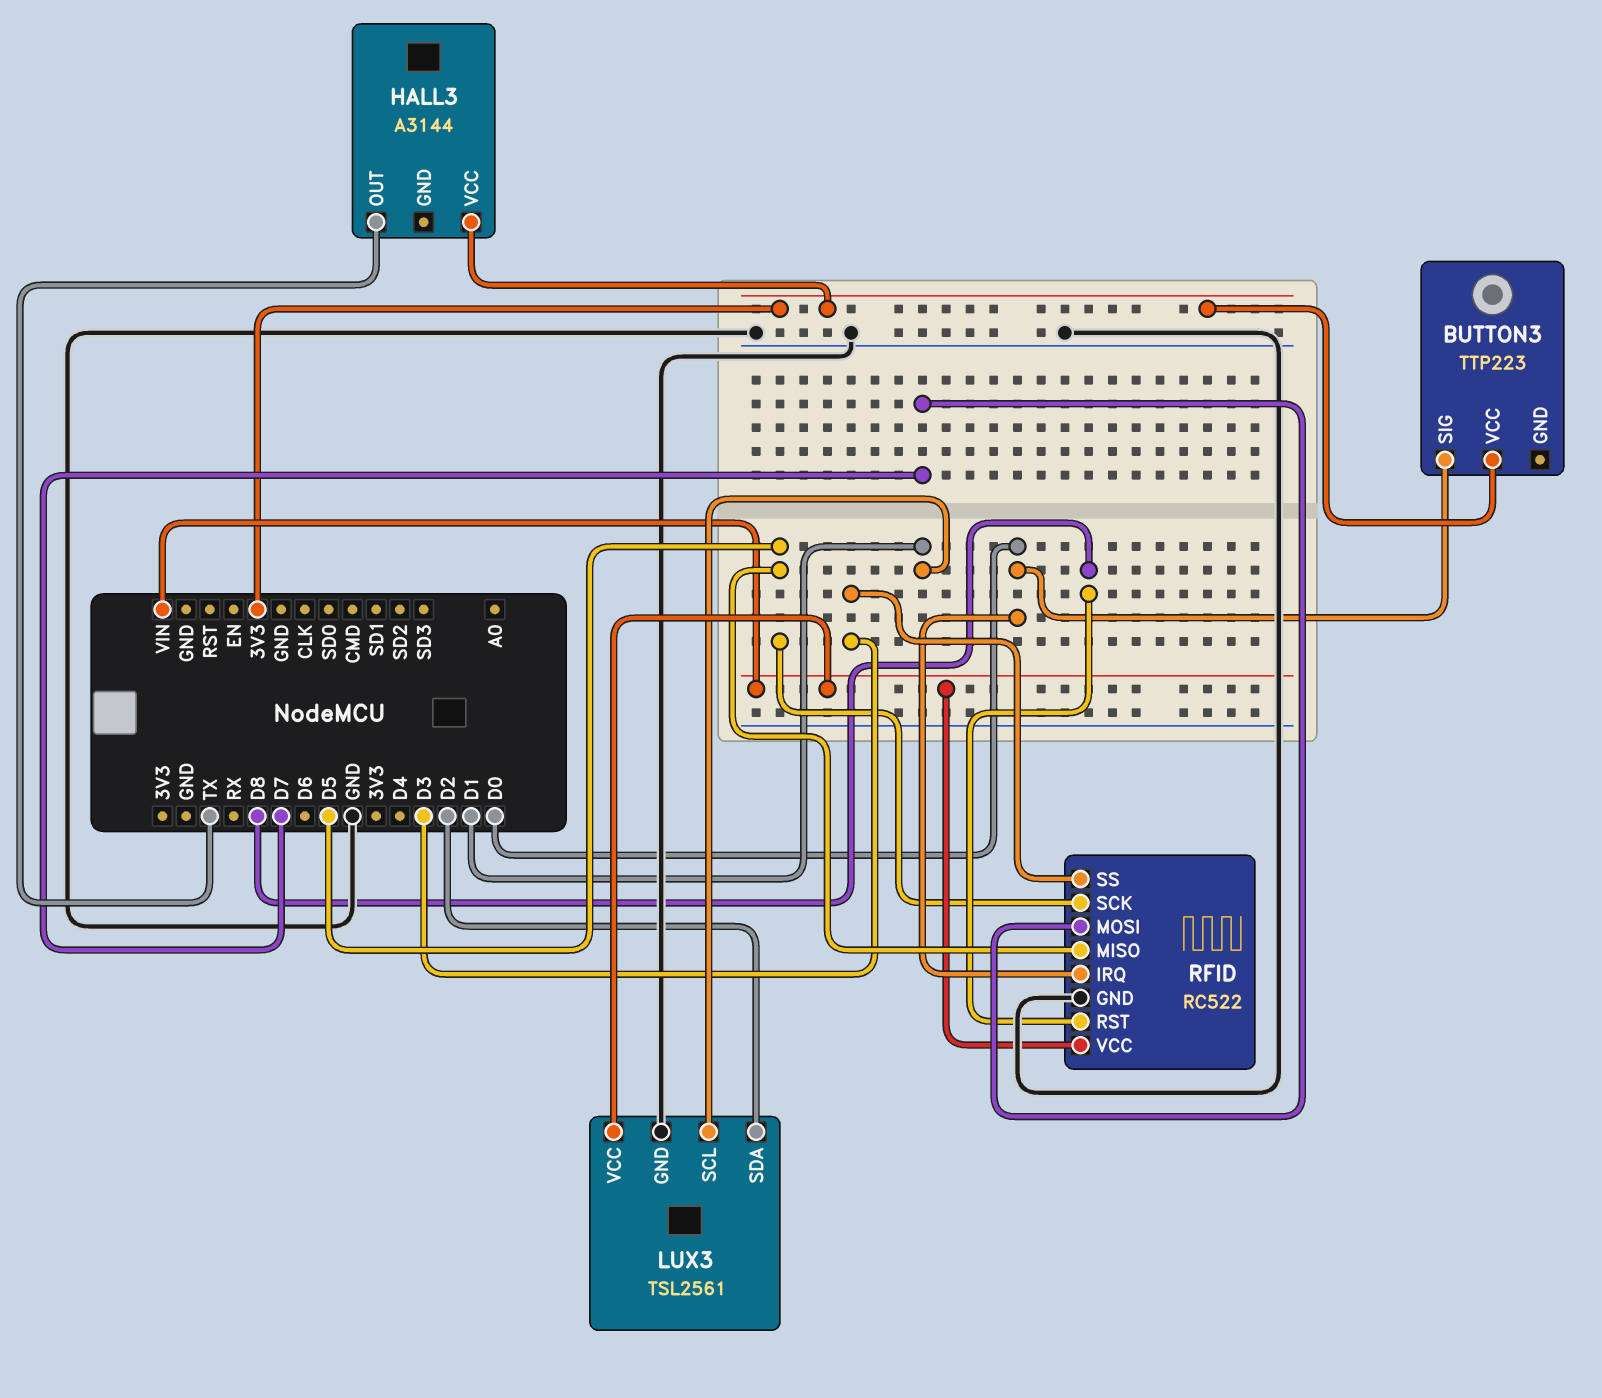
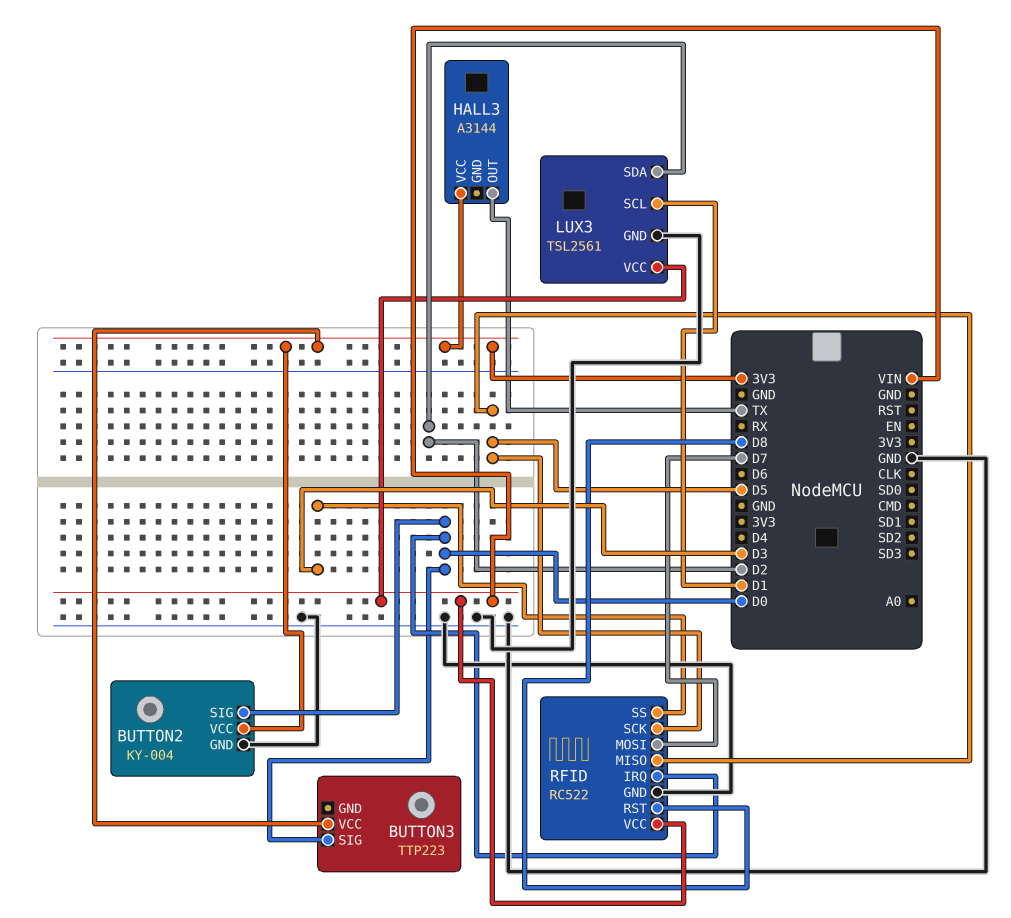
BUTTON2: none -> KY-004
BUTTON2 pin GND: none -> GND
BUTTON2 pin SIG: none -> D0
BUTTON2 pin VCC: none -> 3V3

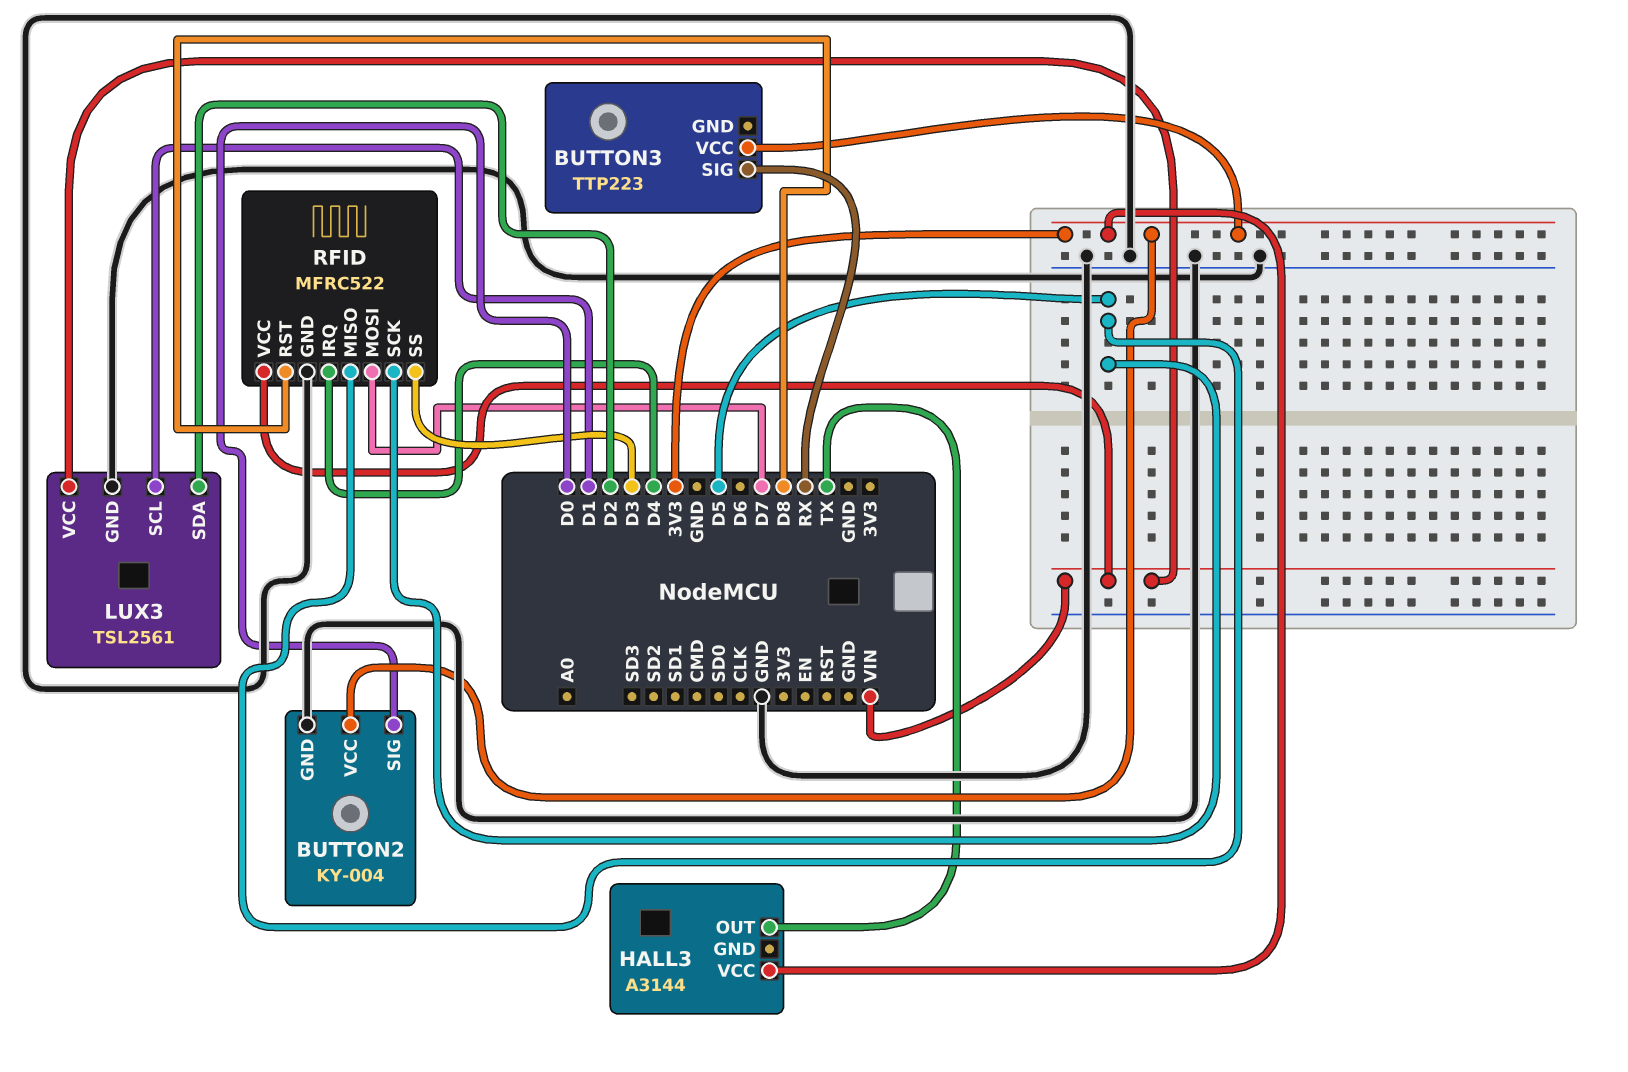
BUTTON3 pin SIG: D0 -> RX
RFID: RC522 -> MFRC522
RFID pin IRQ: D0 -> D4

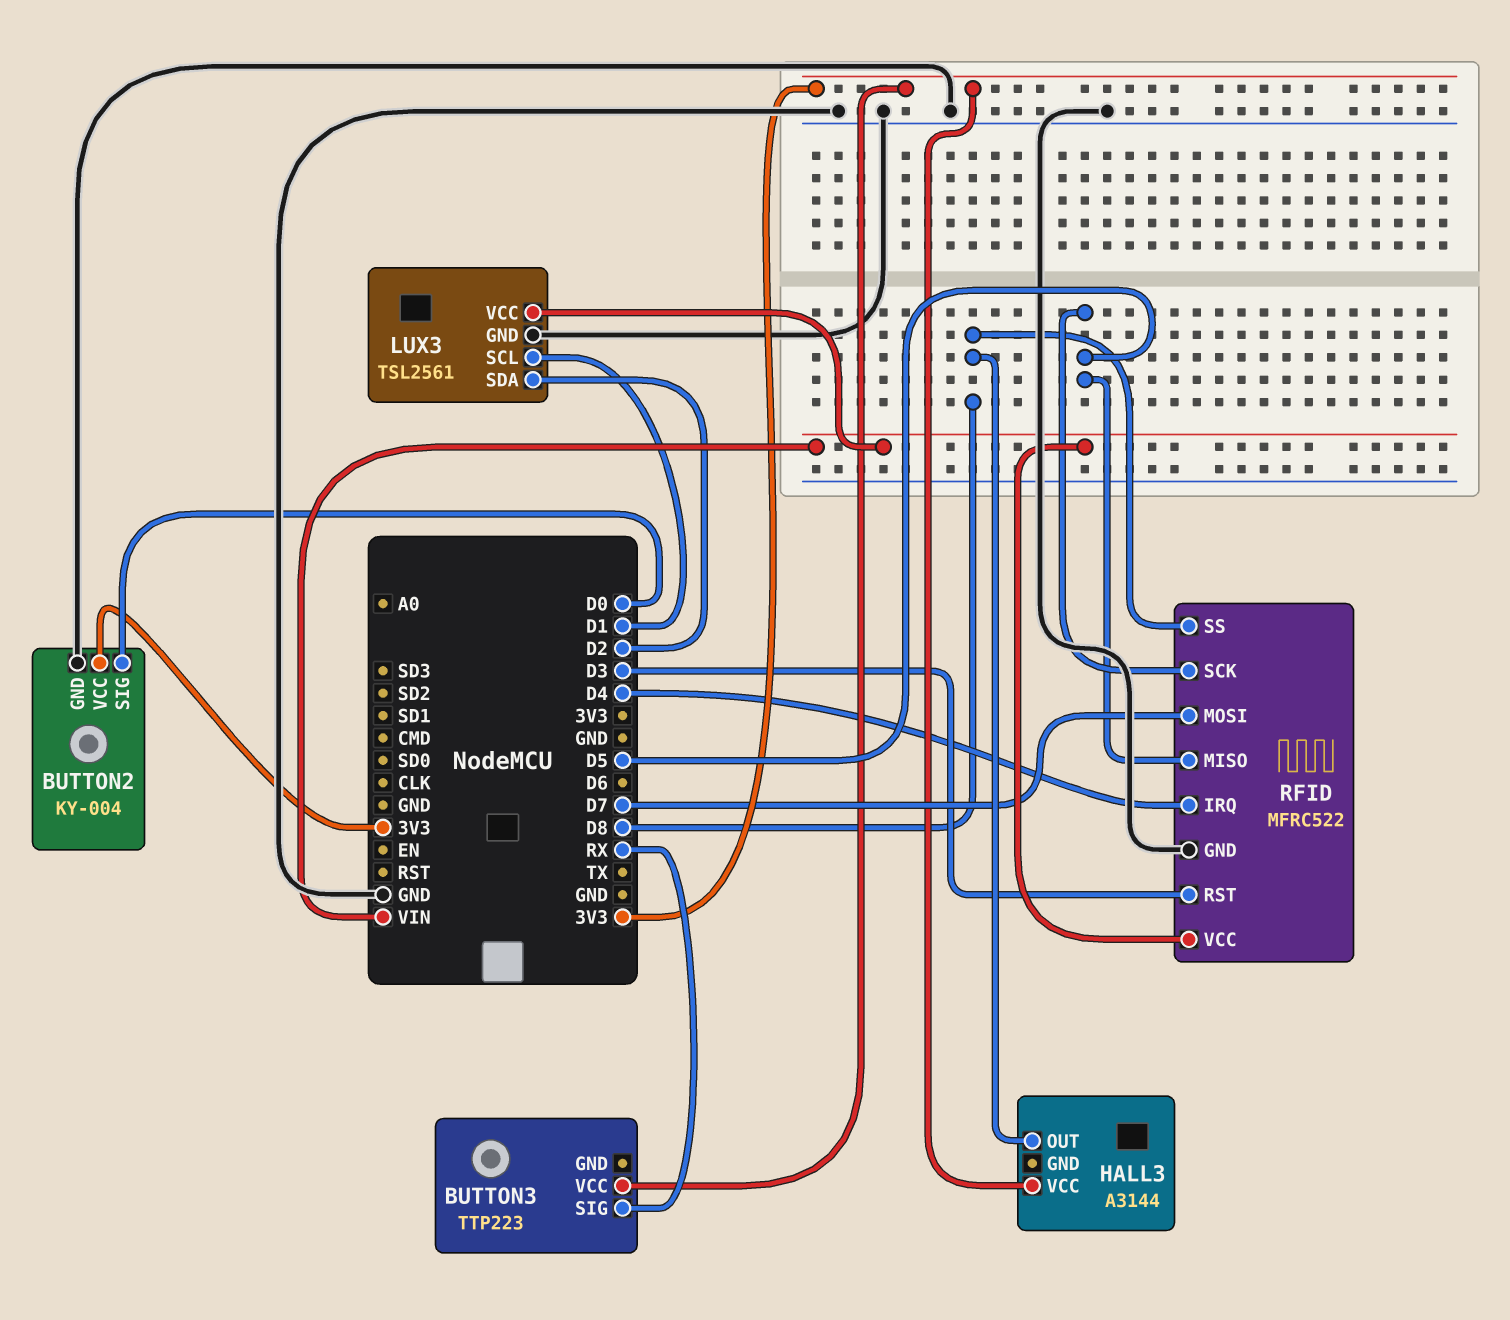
HALL3 pin OUT: TX -> D8
RFID pin RST: D8 -> D3
RFID pin SS: D3 -> D8

